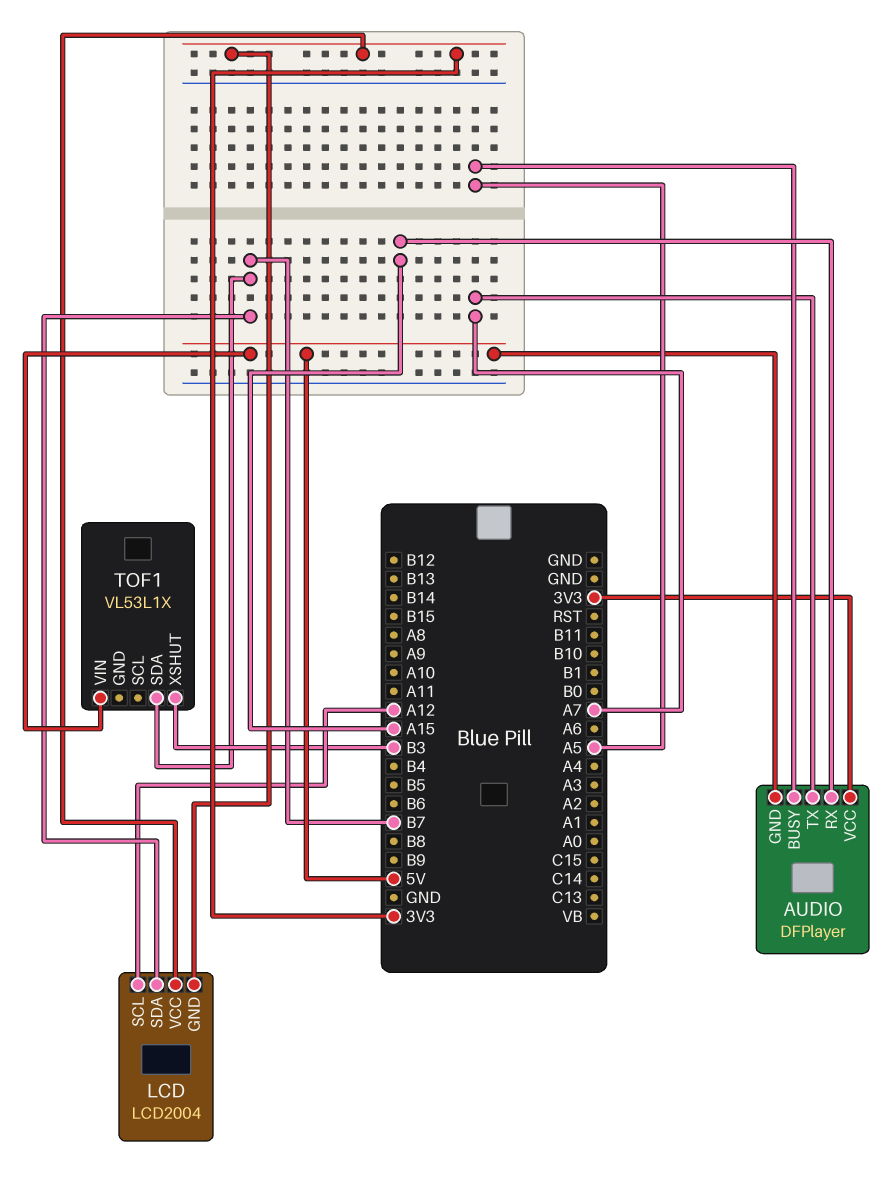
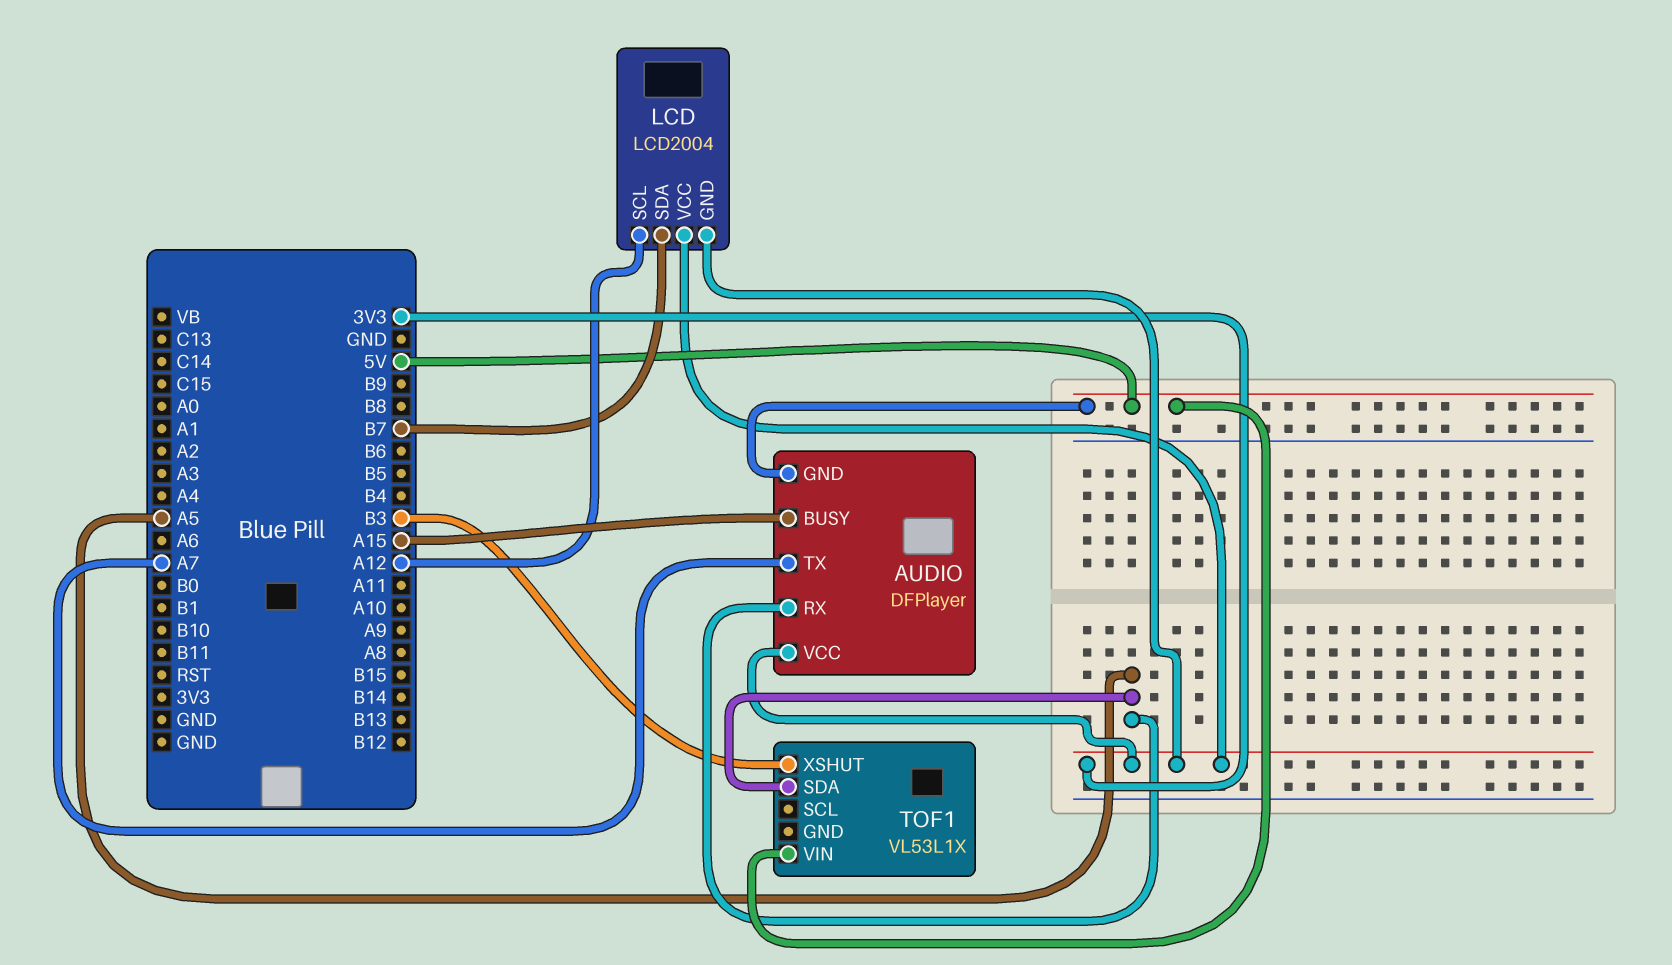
AUDIO pin BUSY: A5 -> A15
AUDIO pin RX: A15 -> A5
TOF1 pin SDA: B7 -> A5

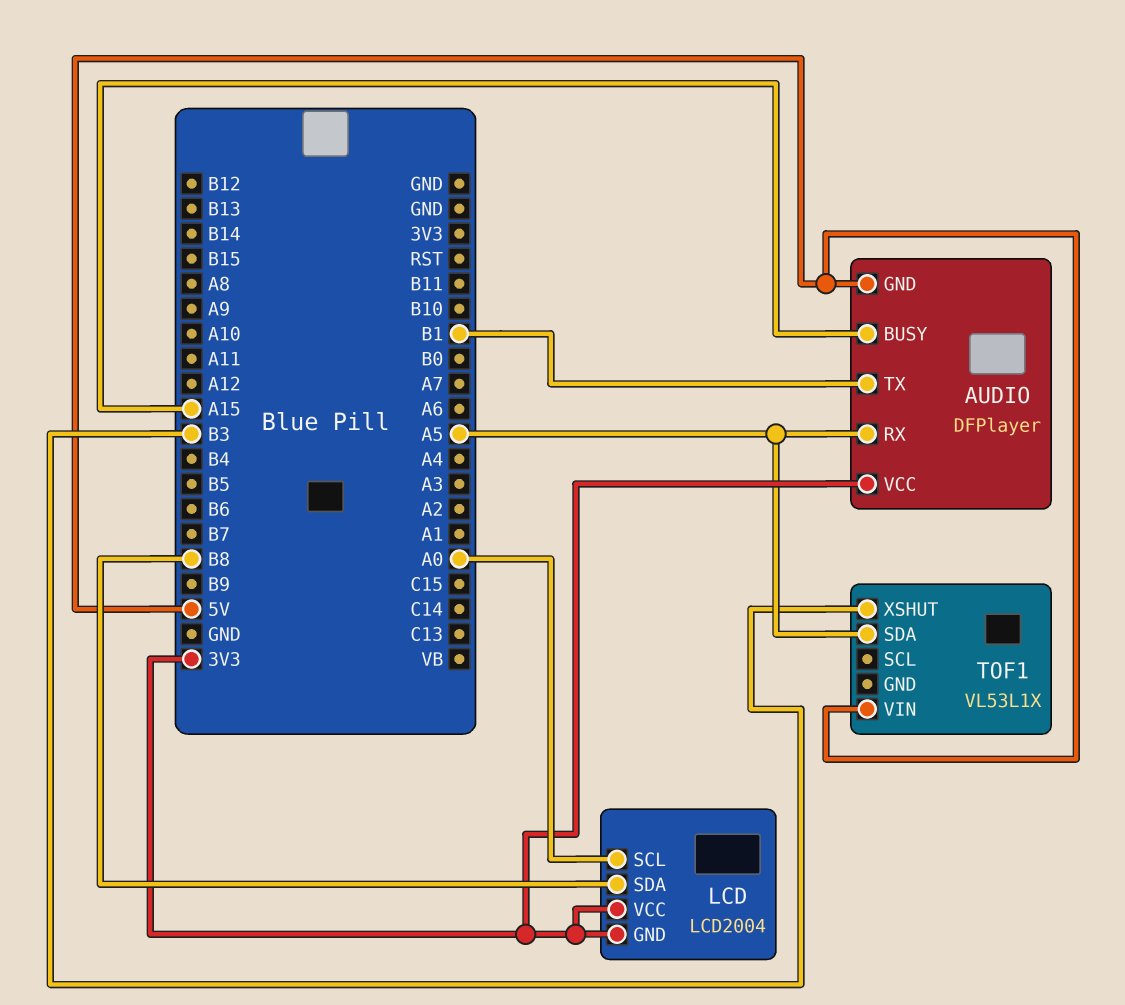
AUDIO pin TX: A7 -> B1
LCD pin SCL: A12 -> A0
LCD pin SDA: B7 -> B8

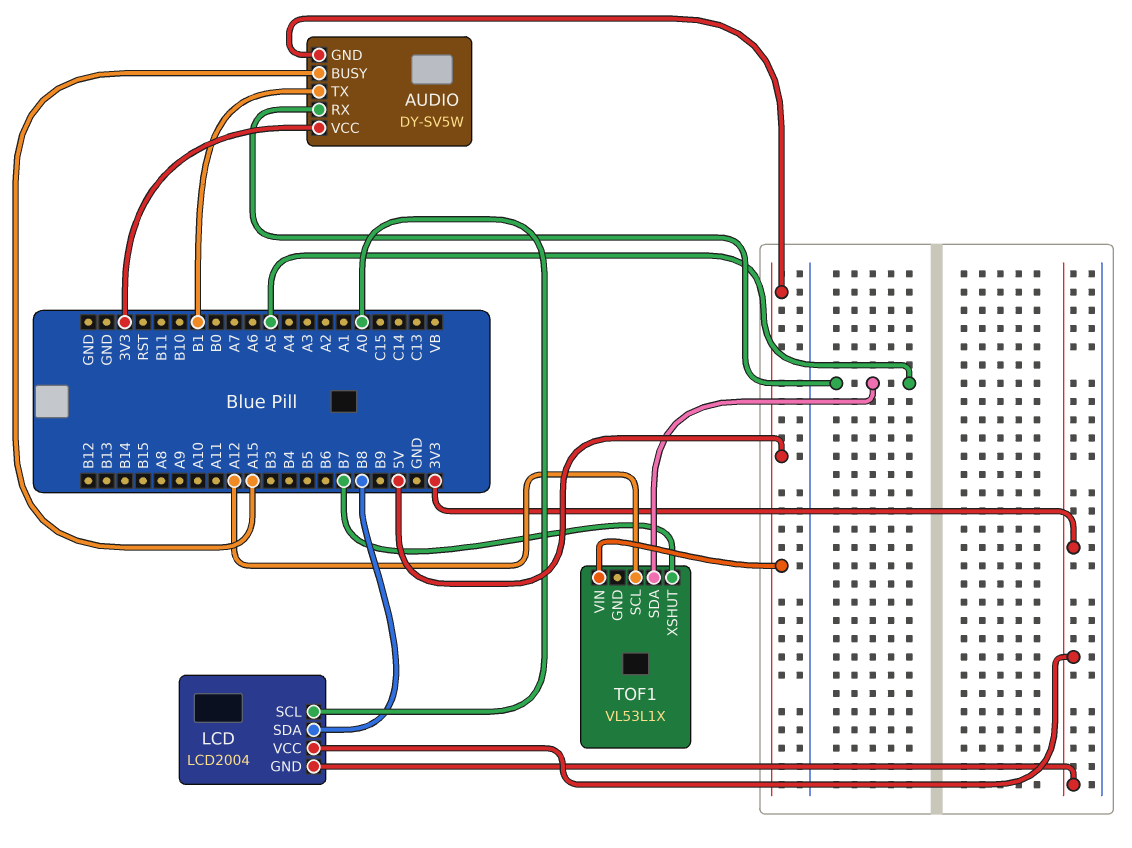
AUDIO: DFPlayer -> DY-SV5W
TOF1 pin SCL: none -> A12
TOF1 pin XSHUT: B3 -> B7

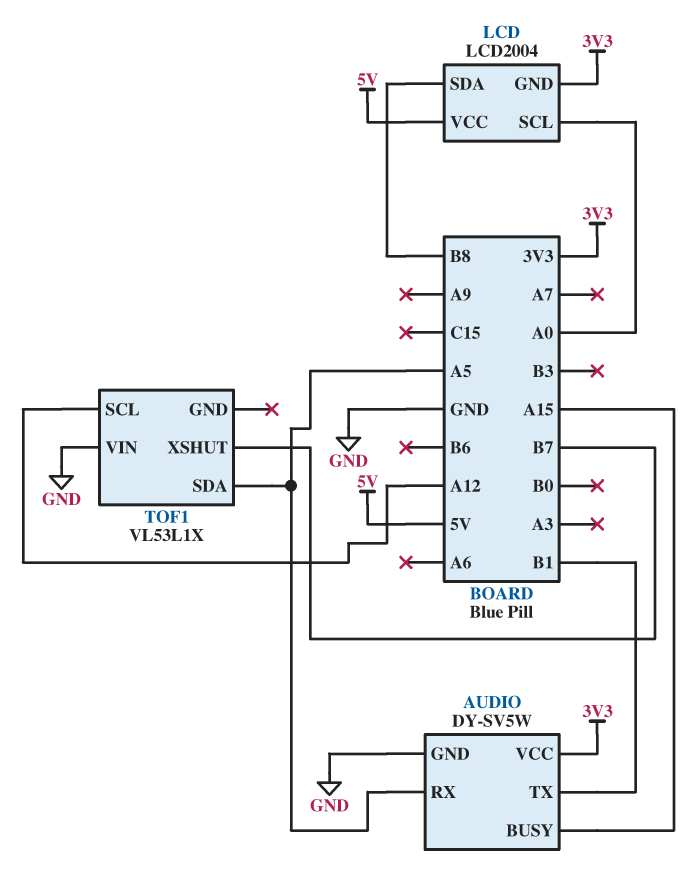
AUDIO pin GND: 5V -> GND
LCD pin VCC: 3V3 -> 5V
TOF1 pin VIN: 5V -> GND

